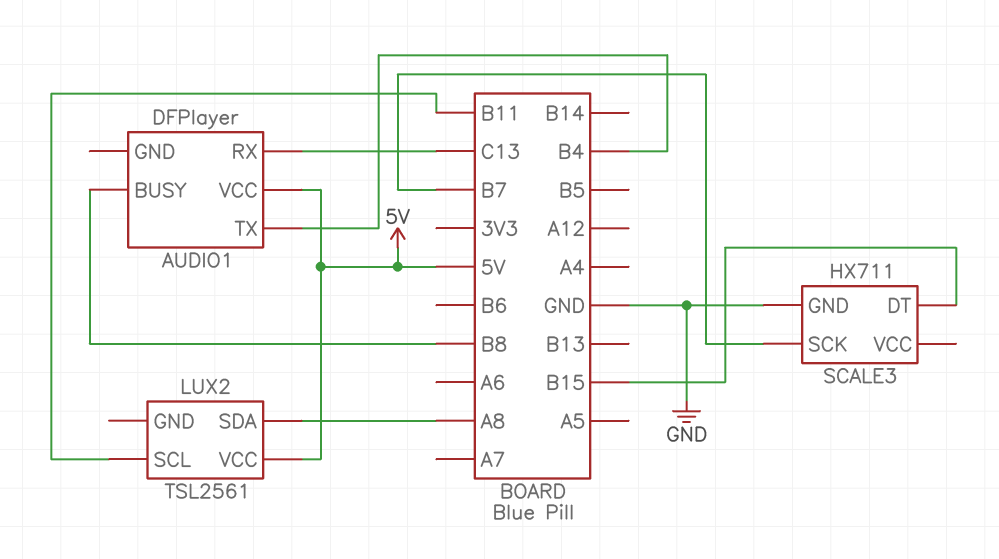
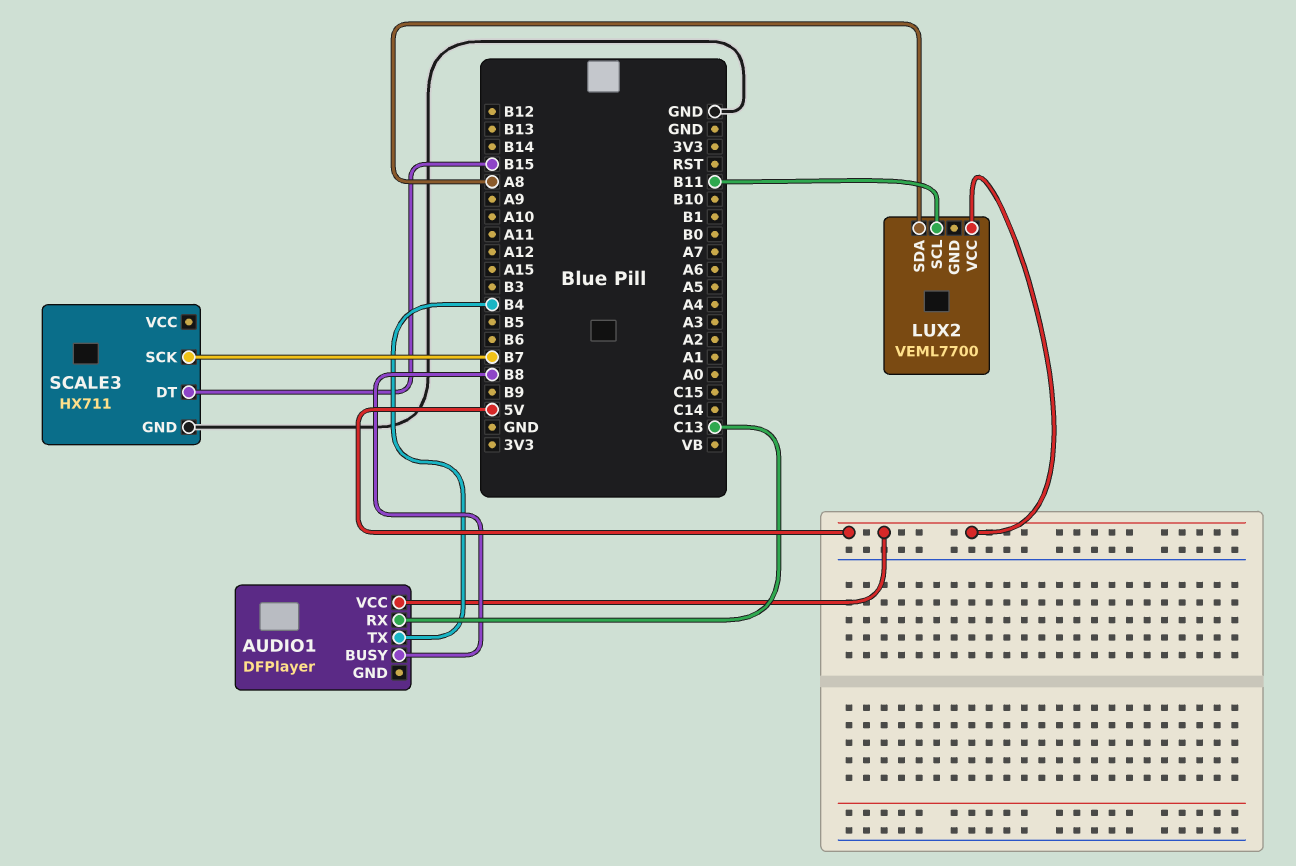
LUX2: TSL2561 -> VEML7700

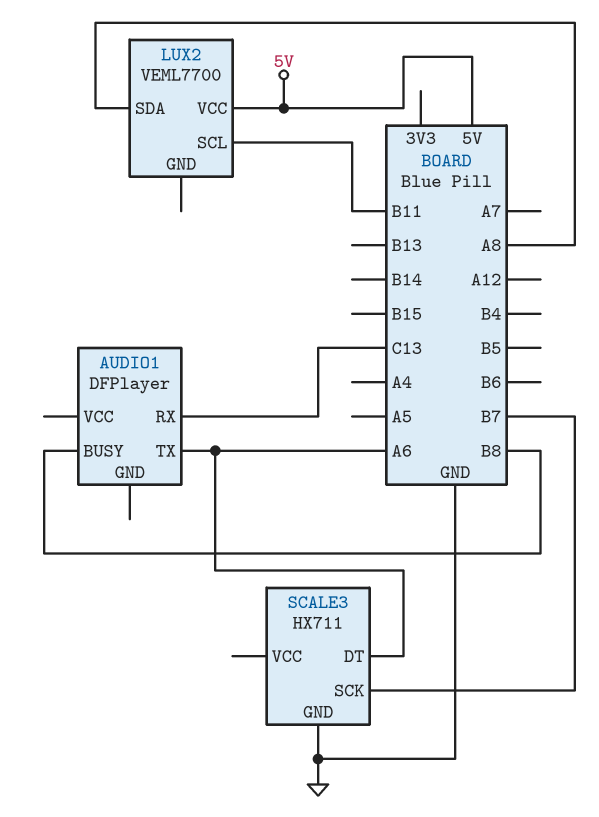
AUDIO1 pin TX: B4 -> A6
AUDIO1 pin VCC: 5V -> none
SCALE3 pin DT: B15 -> A6

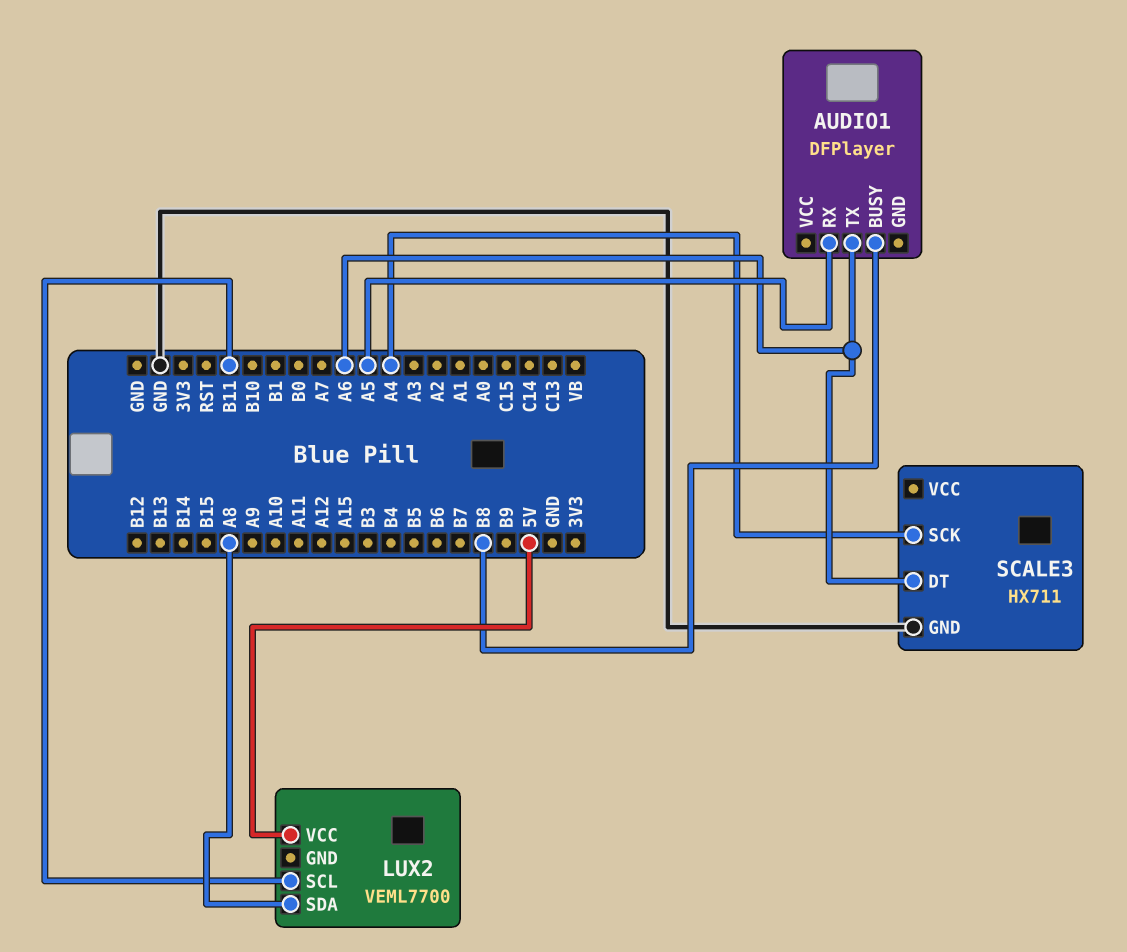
AUDIO1 pin RX: C13 -> A5
SCALE3 pin SCK: B7 -> A4

